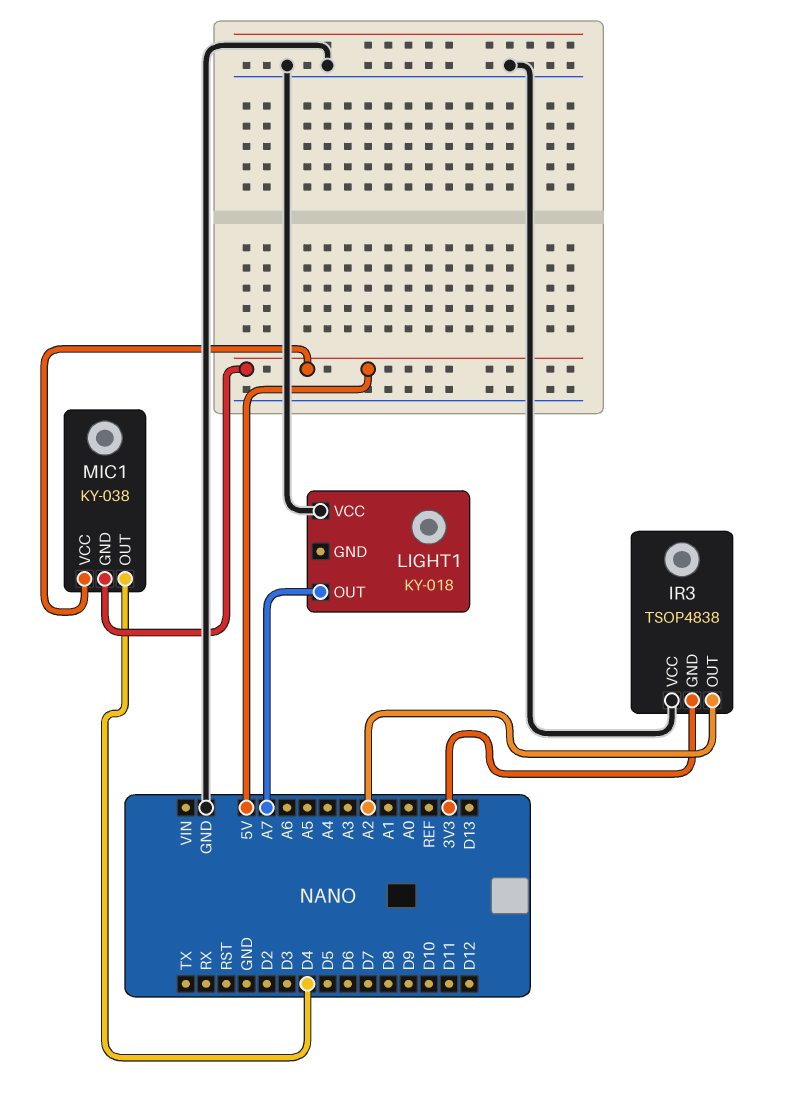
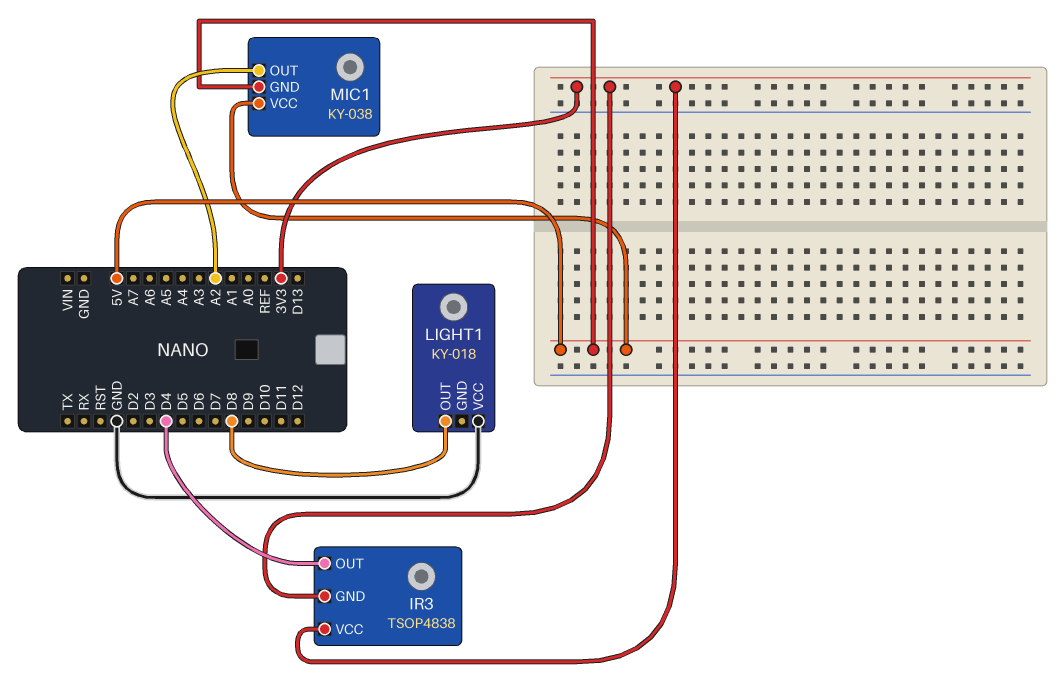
IR3 pin OUT: A2 -> D4
IR3 pin VCC: GND -> 3V3
LIGHT1 pin OUT: A7 -> D8
MIC1 pin OUT: D4 -> A2

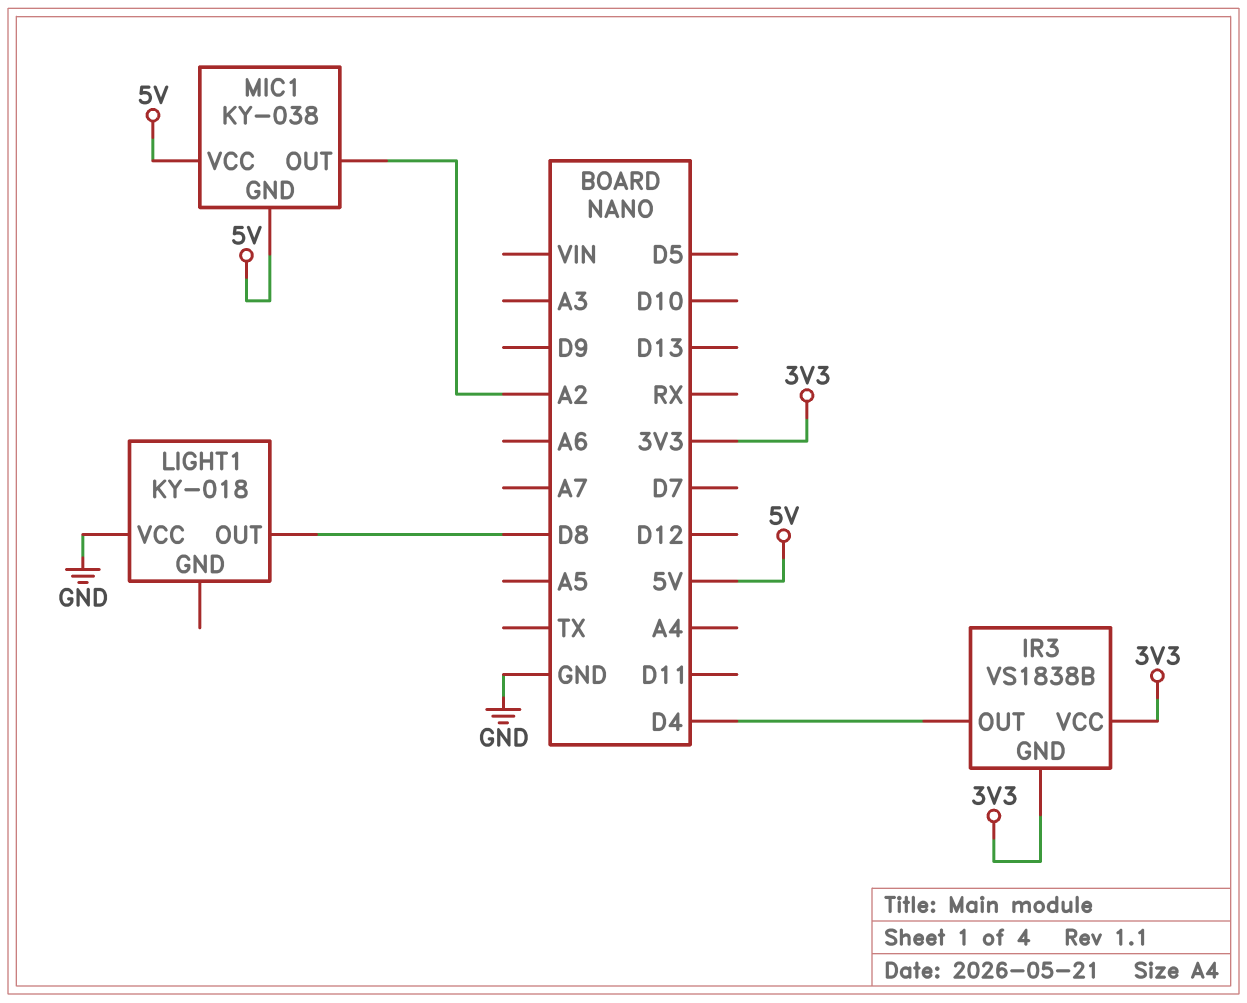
IR3: TSOP4838 -> VS1838B

